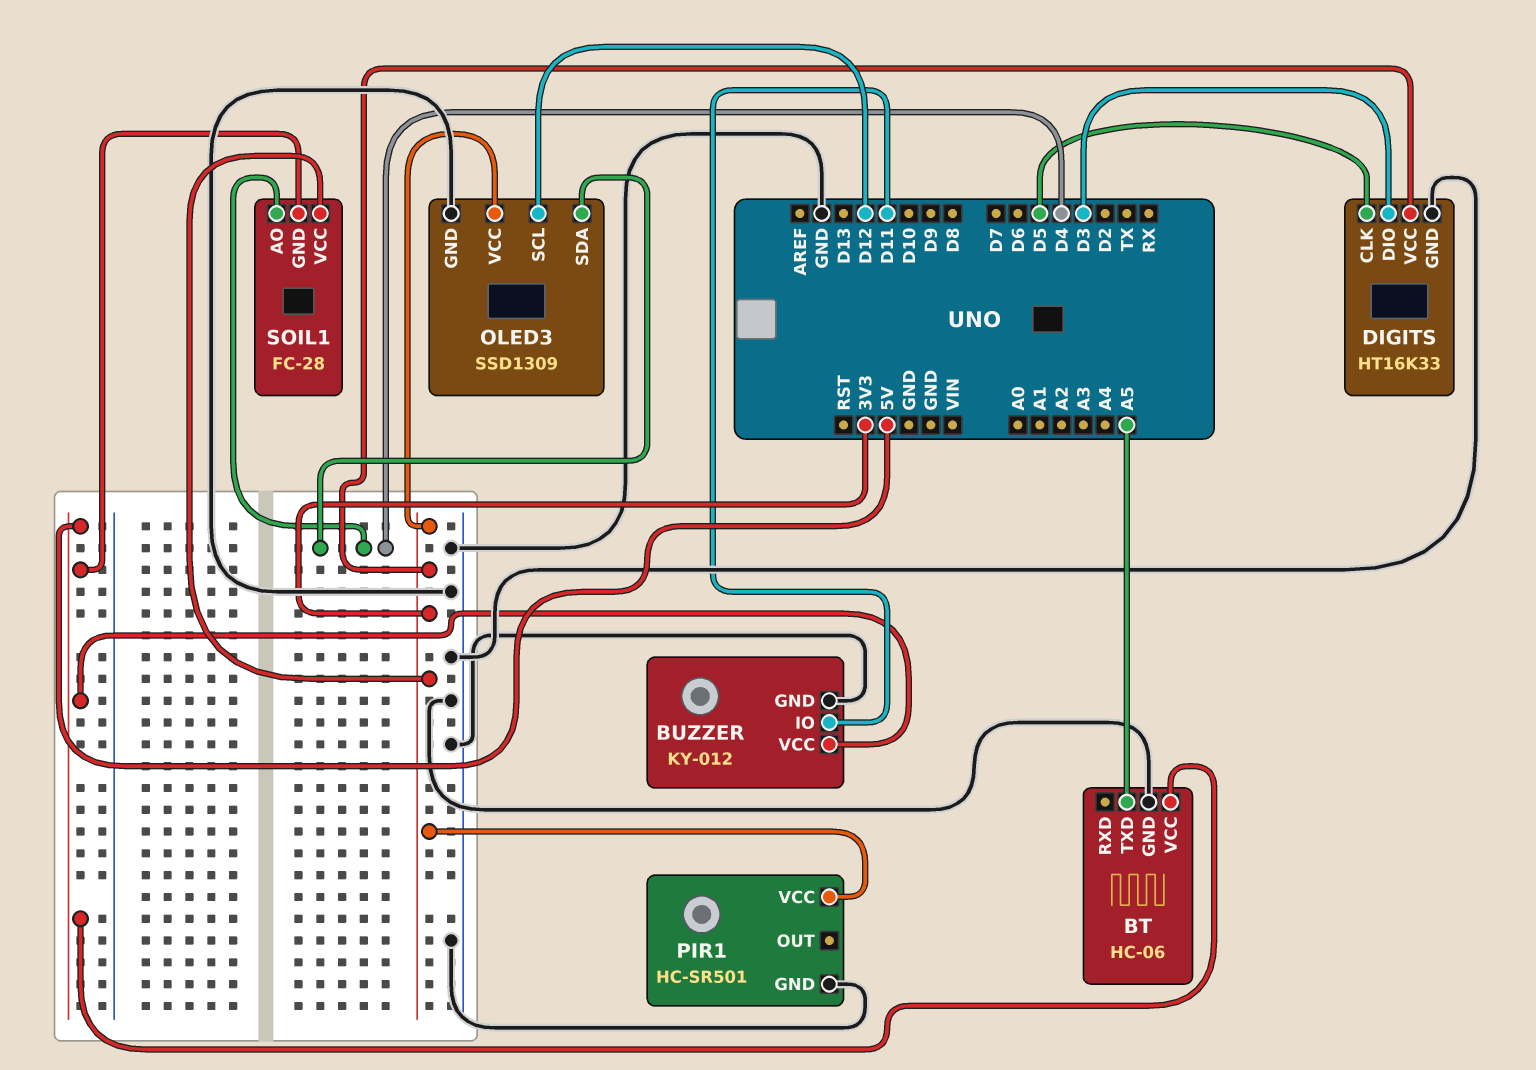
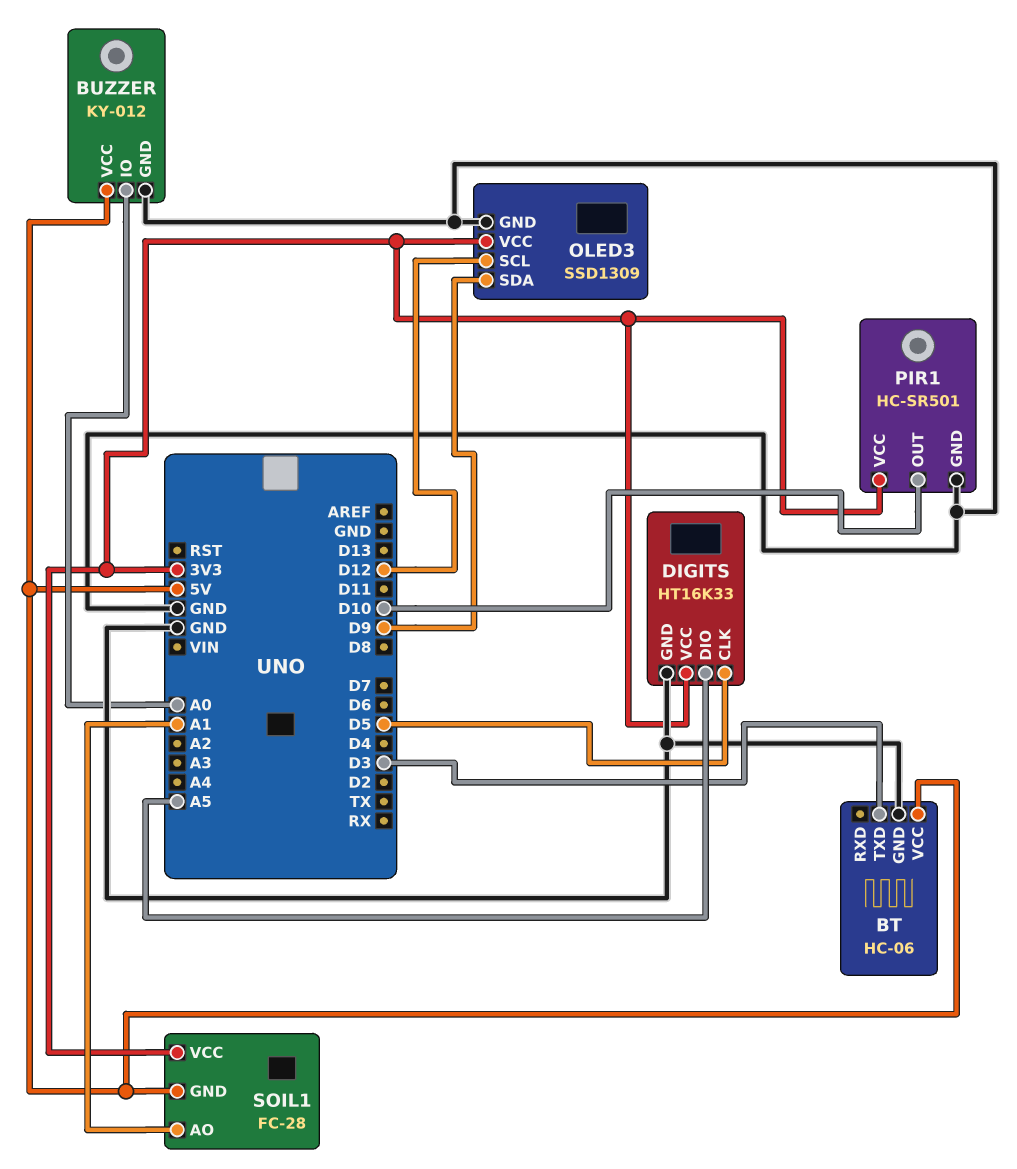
BT pin TXD: A5 -> D3
BUZZER pin IO: D11 -> A0
DIGITS pin DIO: D3 -> A5
OLED3 pin SDA: D4 -> D9
PIR1 pin OUT: none -> D10
SOIL1 pin AO: D4 -> A1

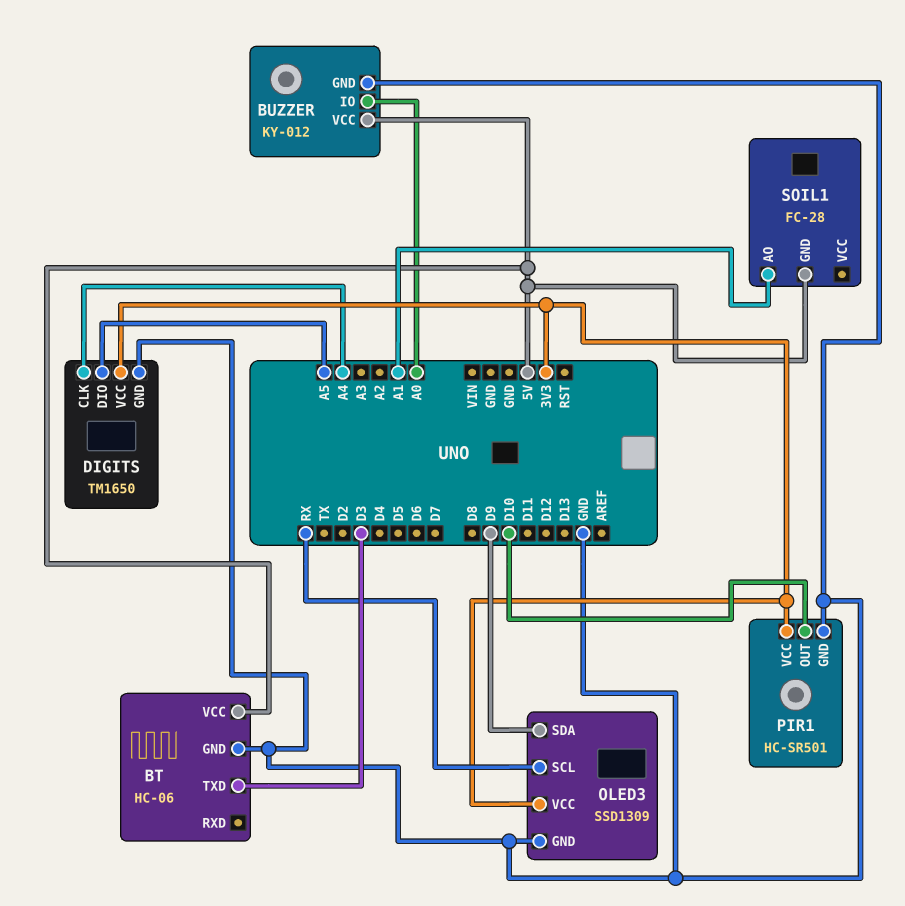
DIGITS: HT16K33 -> TM1650
DIGITS pin CLK: D5 -> A4
OLED3 pin SCL: D12 -> RX
SOIL1 pin VCC: 3V3 -> none

